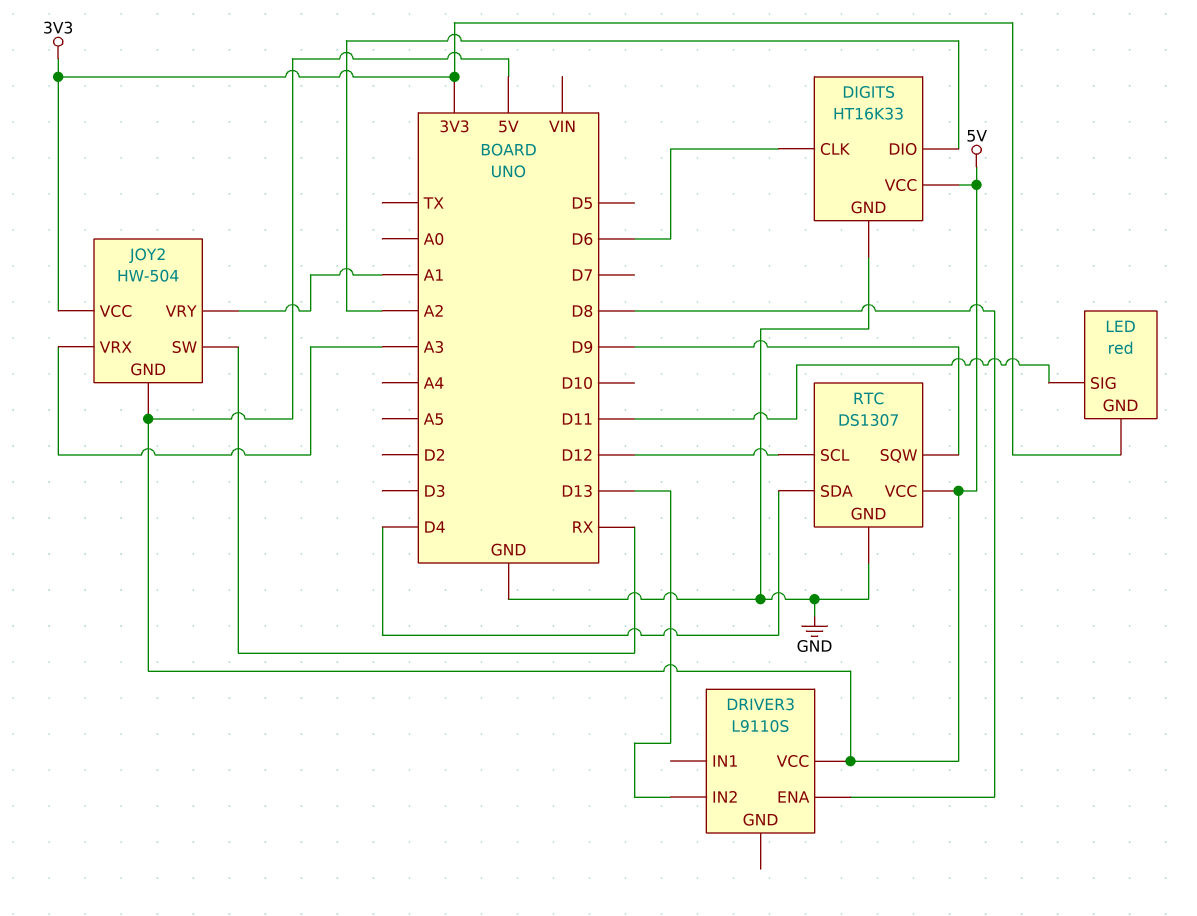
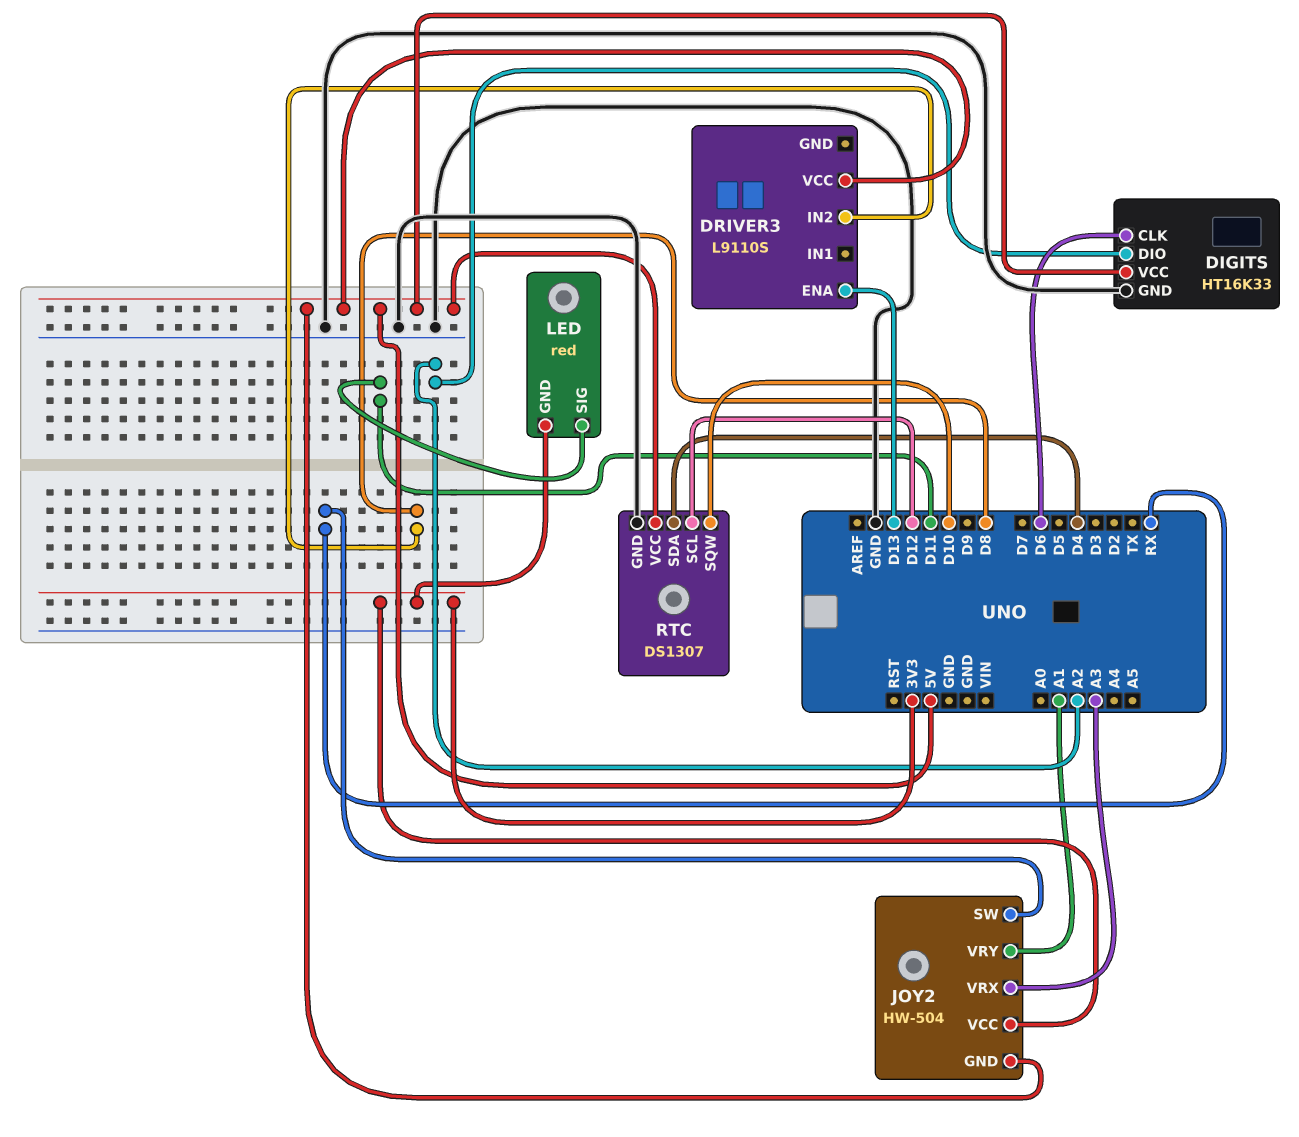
DRIVER3 pin ENA: D8 -> D13
DRIVER3 pin IN2: D13 -> D8
RTC pin SQW: D9 -> D10

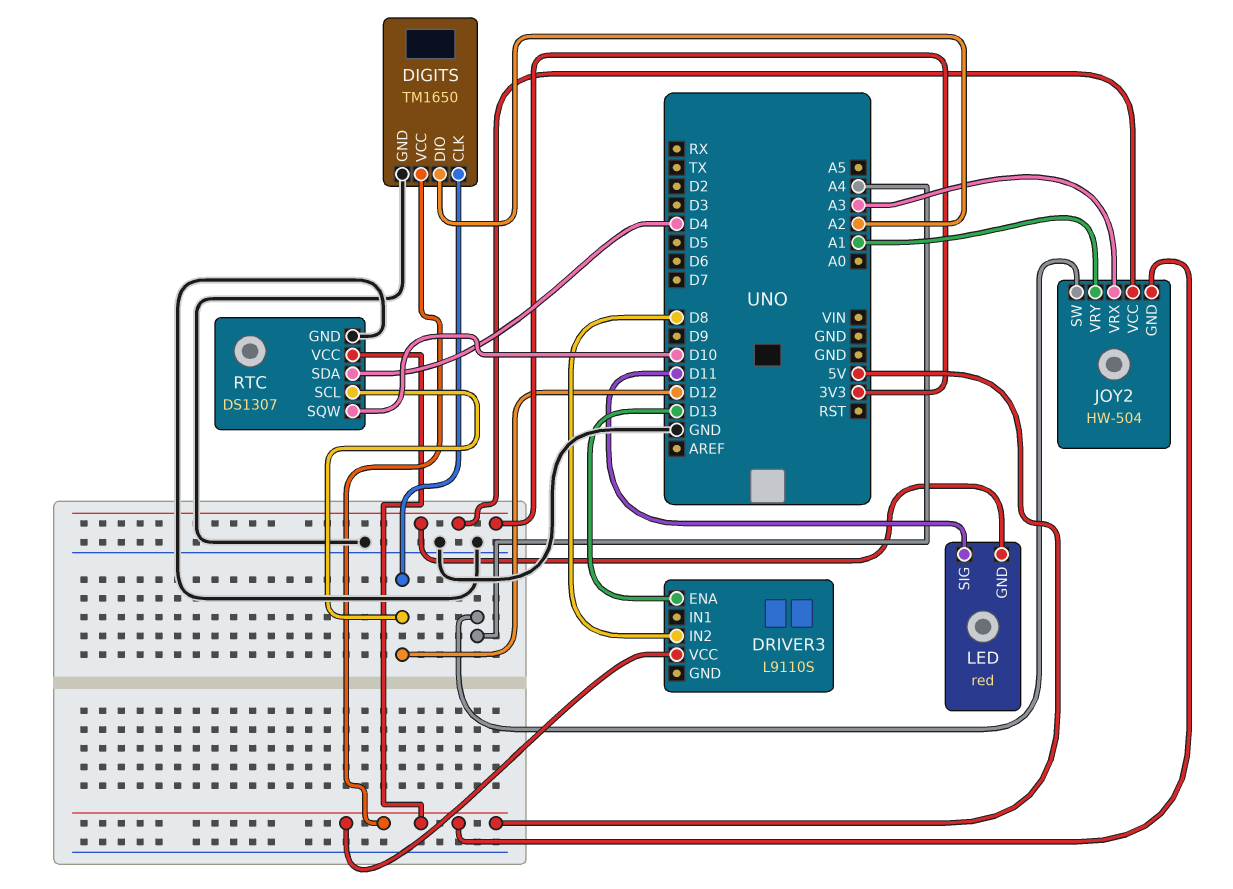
DIGITS: HT16K33 -> TM1650
DIGITS pin CLK: D6 -> D12
JOY2 pin SW: RX -> A4

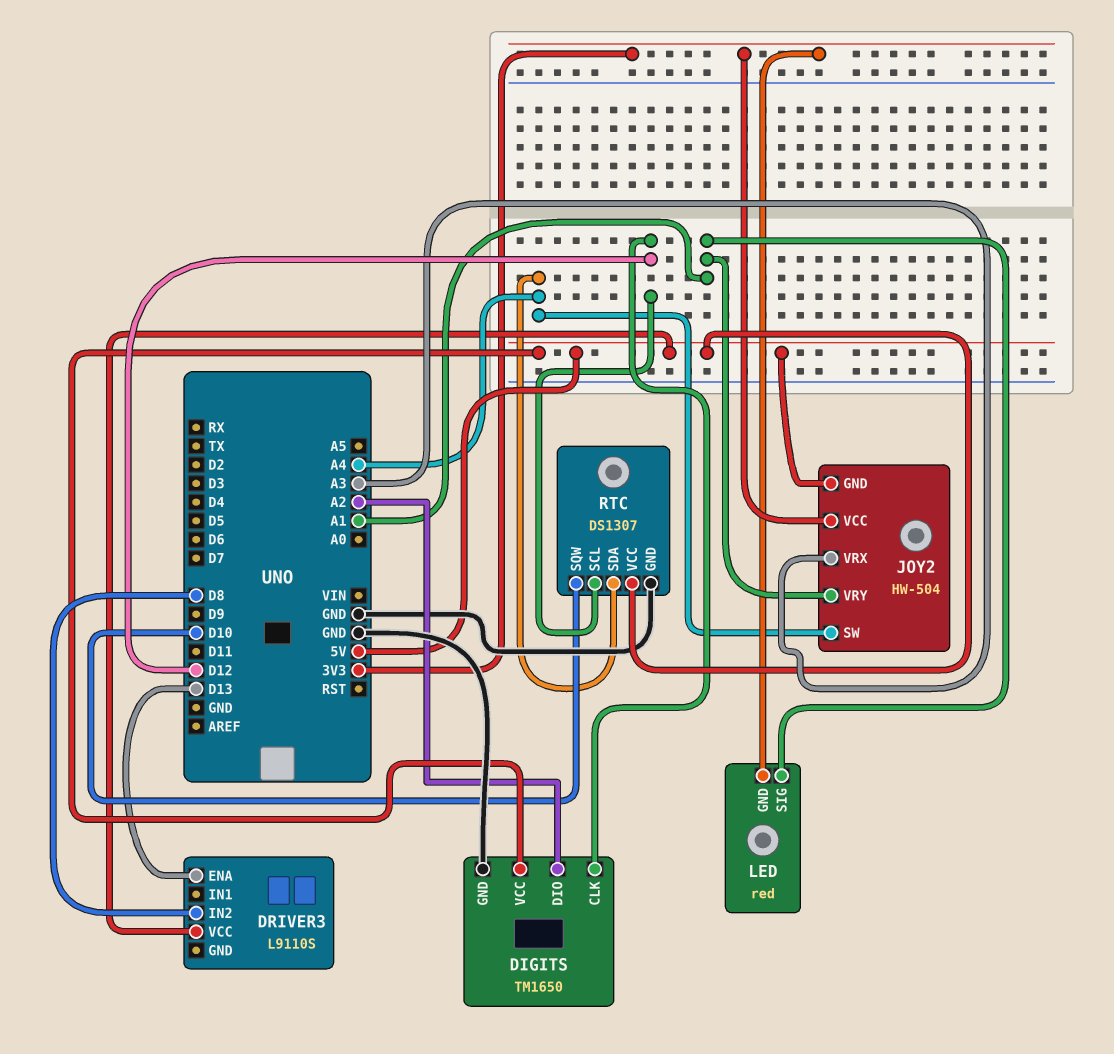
LED pin SIG: D11 -> A1
RTC pin SDA: D4 -> A4

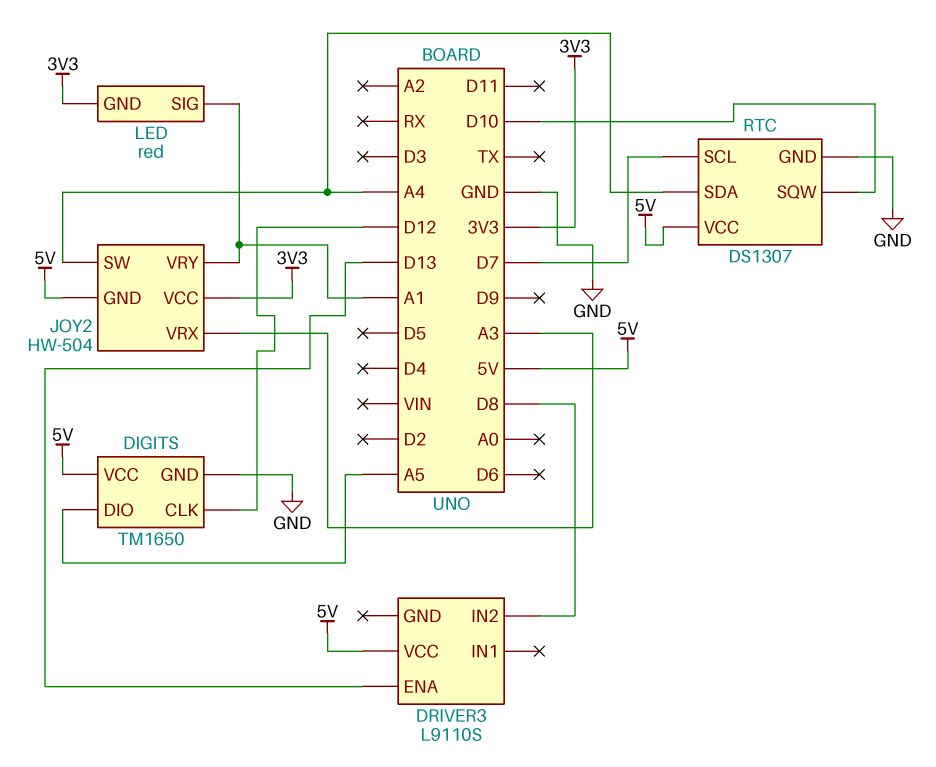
DIGITS pin DIO: A2 -> A5
RTC pin SCL: D12 -> D7

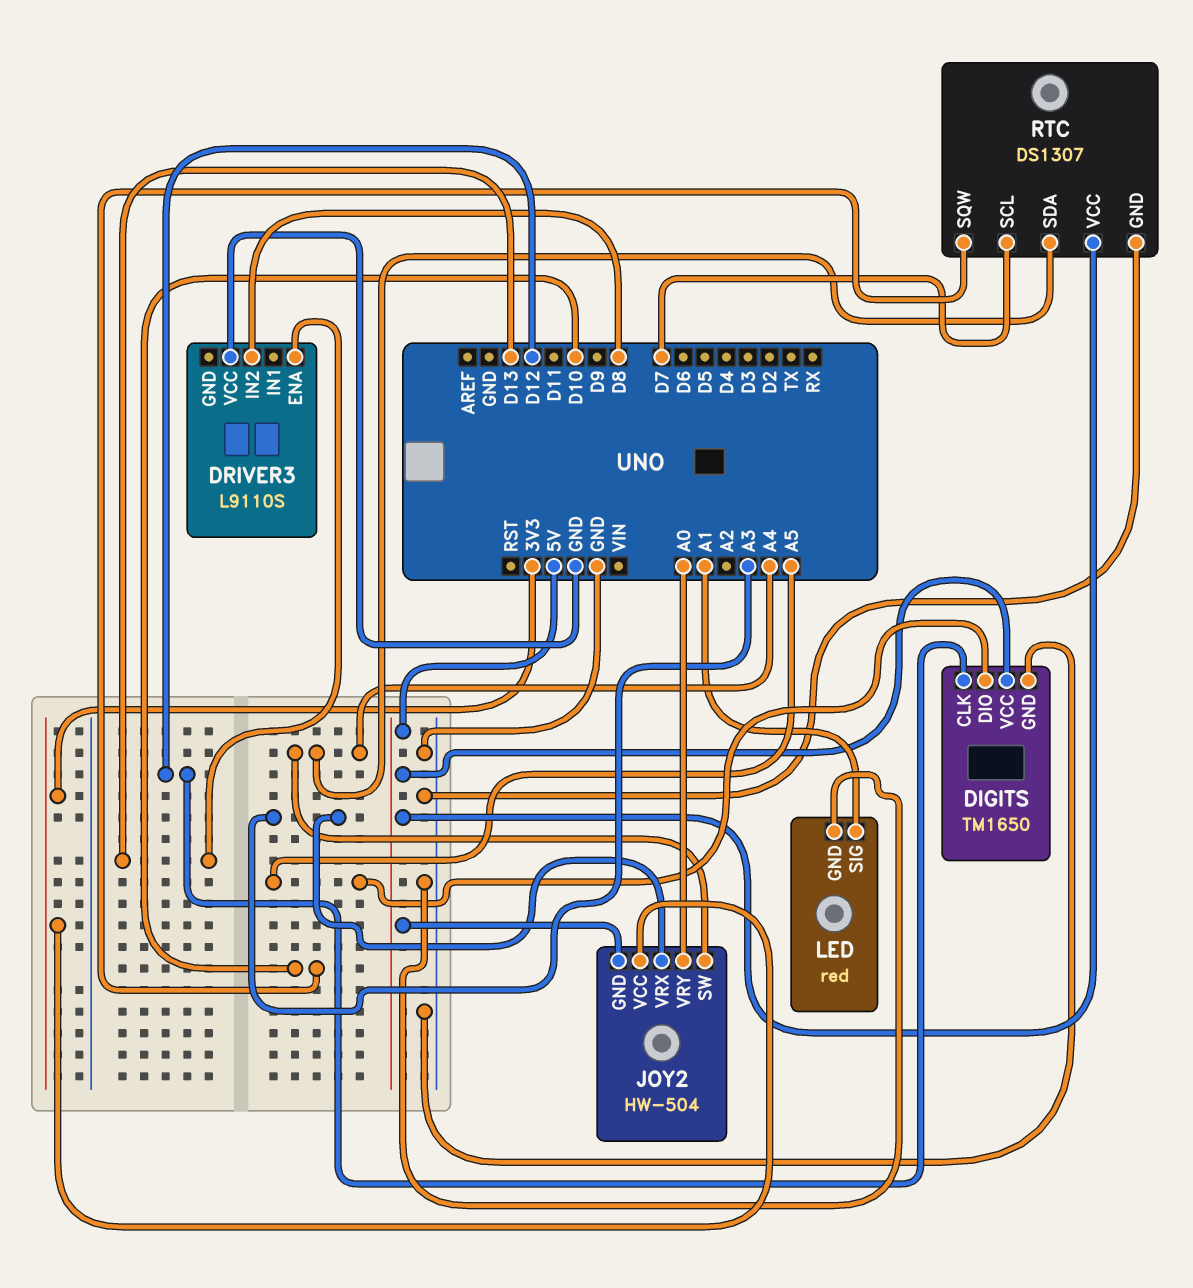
DRIVER3 pin VCC: 5V -> GND
JOY2 pin VRY: A1 -> A0
LED pin GND: 3V3 -> GND

